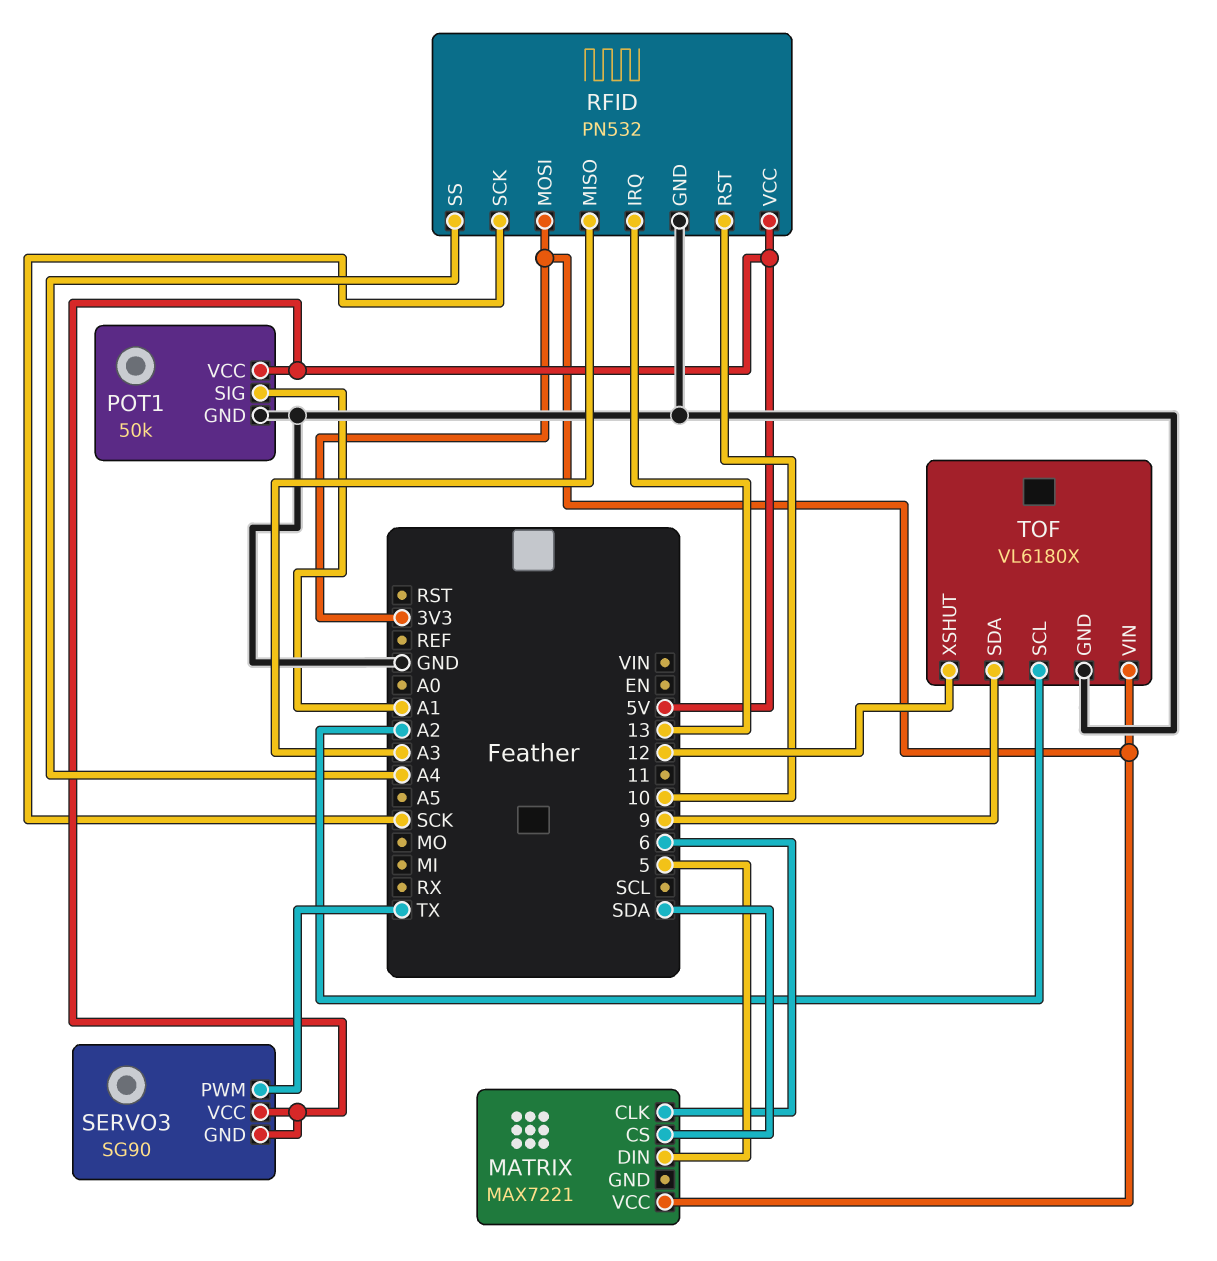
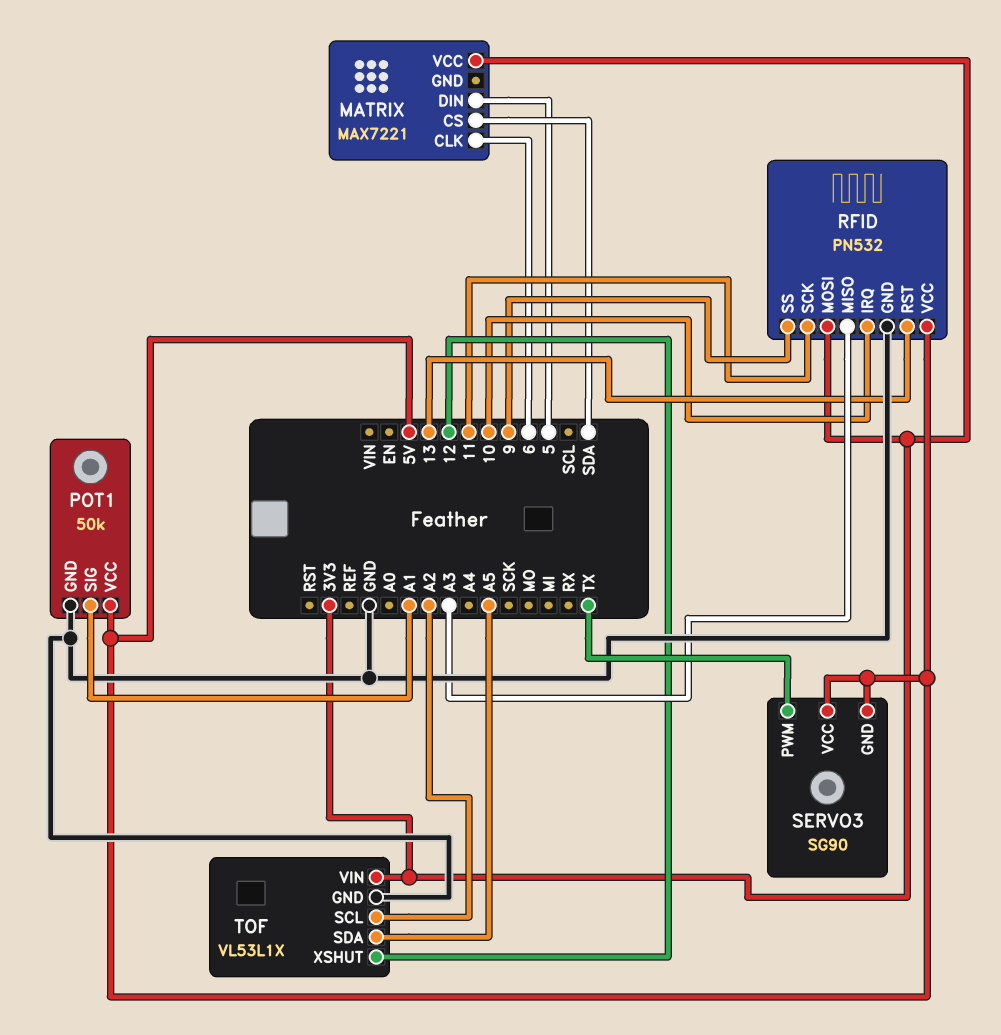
RFID pin IRQ: 13 -> 10
RFID pin RST: 10 -> 13
RFID pin SCK: SCK -> 11
RFID pin SS: A4 -> 9
TOF: VL6180X -> VL53L1X
TOF pin SDA: 9 -> A5

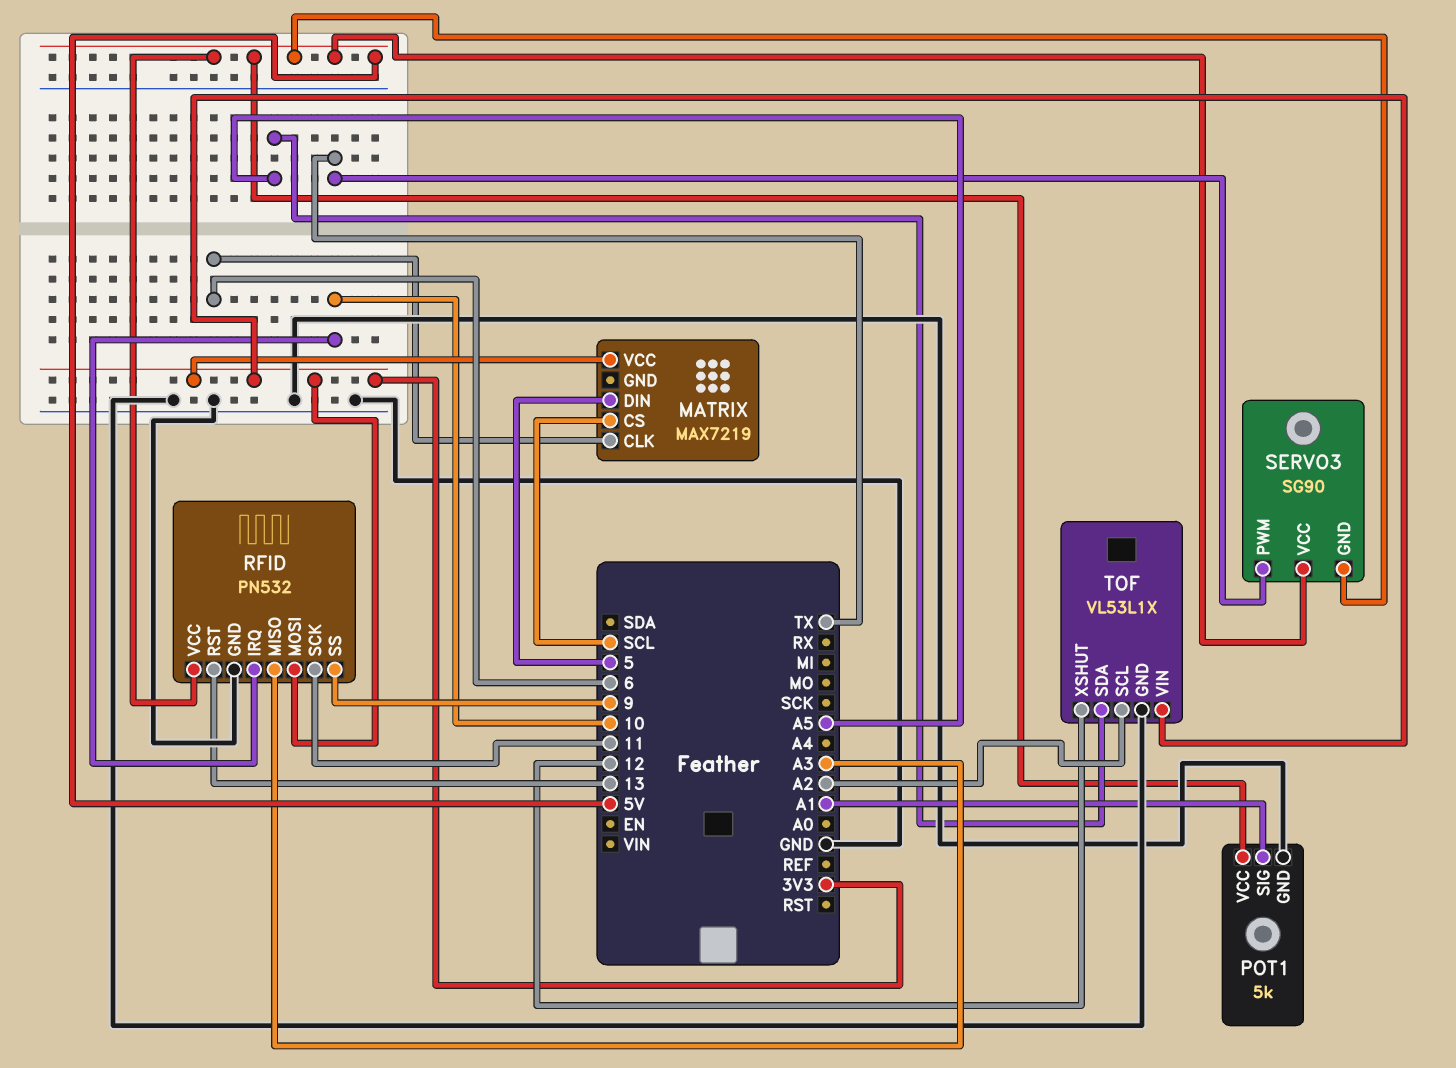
MATRIX: MAX7221 -> MAX7219
MATRIX pin CS: SDA -> SCL
POT1: 50k -> 5k

